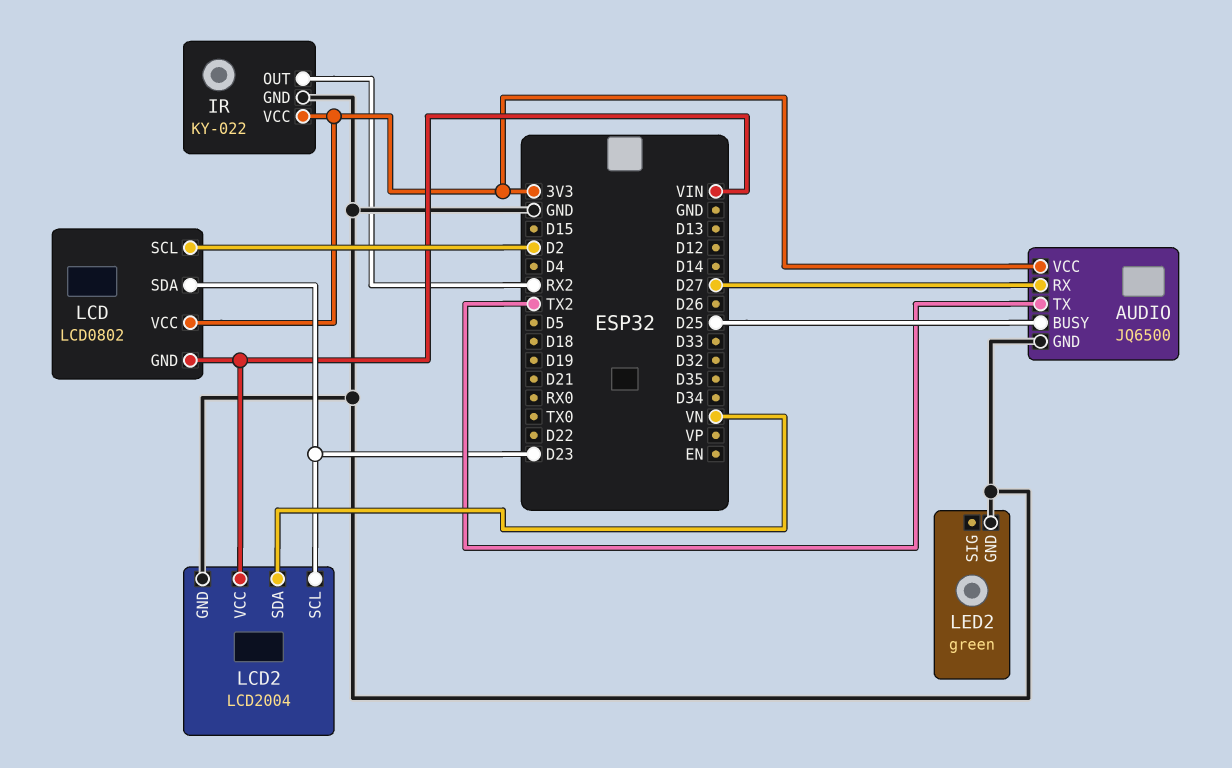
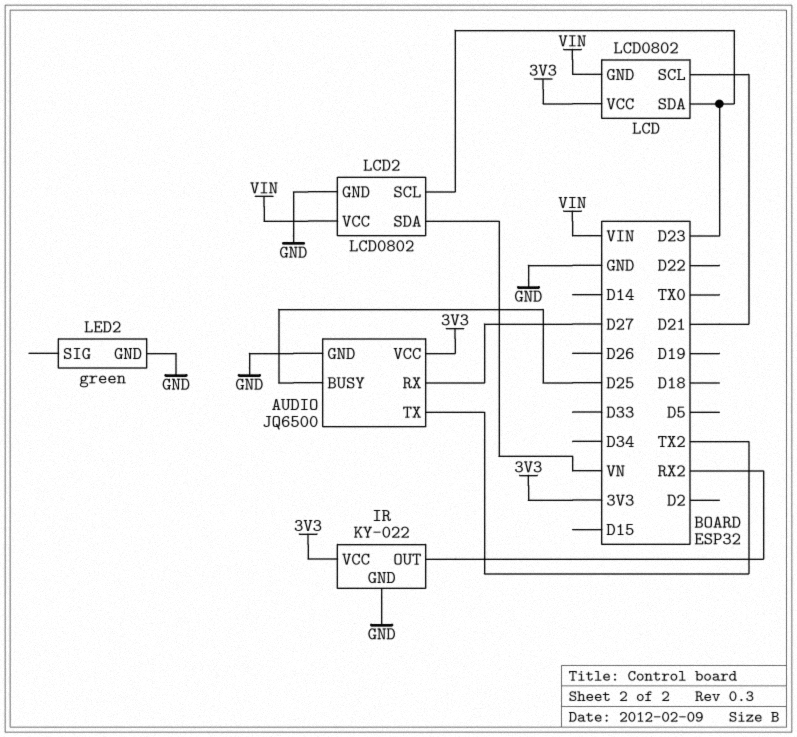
LCD pin SCL: D2 -> D21
LCD2: LCD2004 -> LCD0802

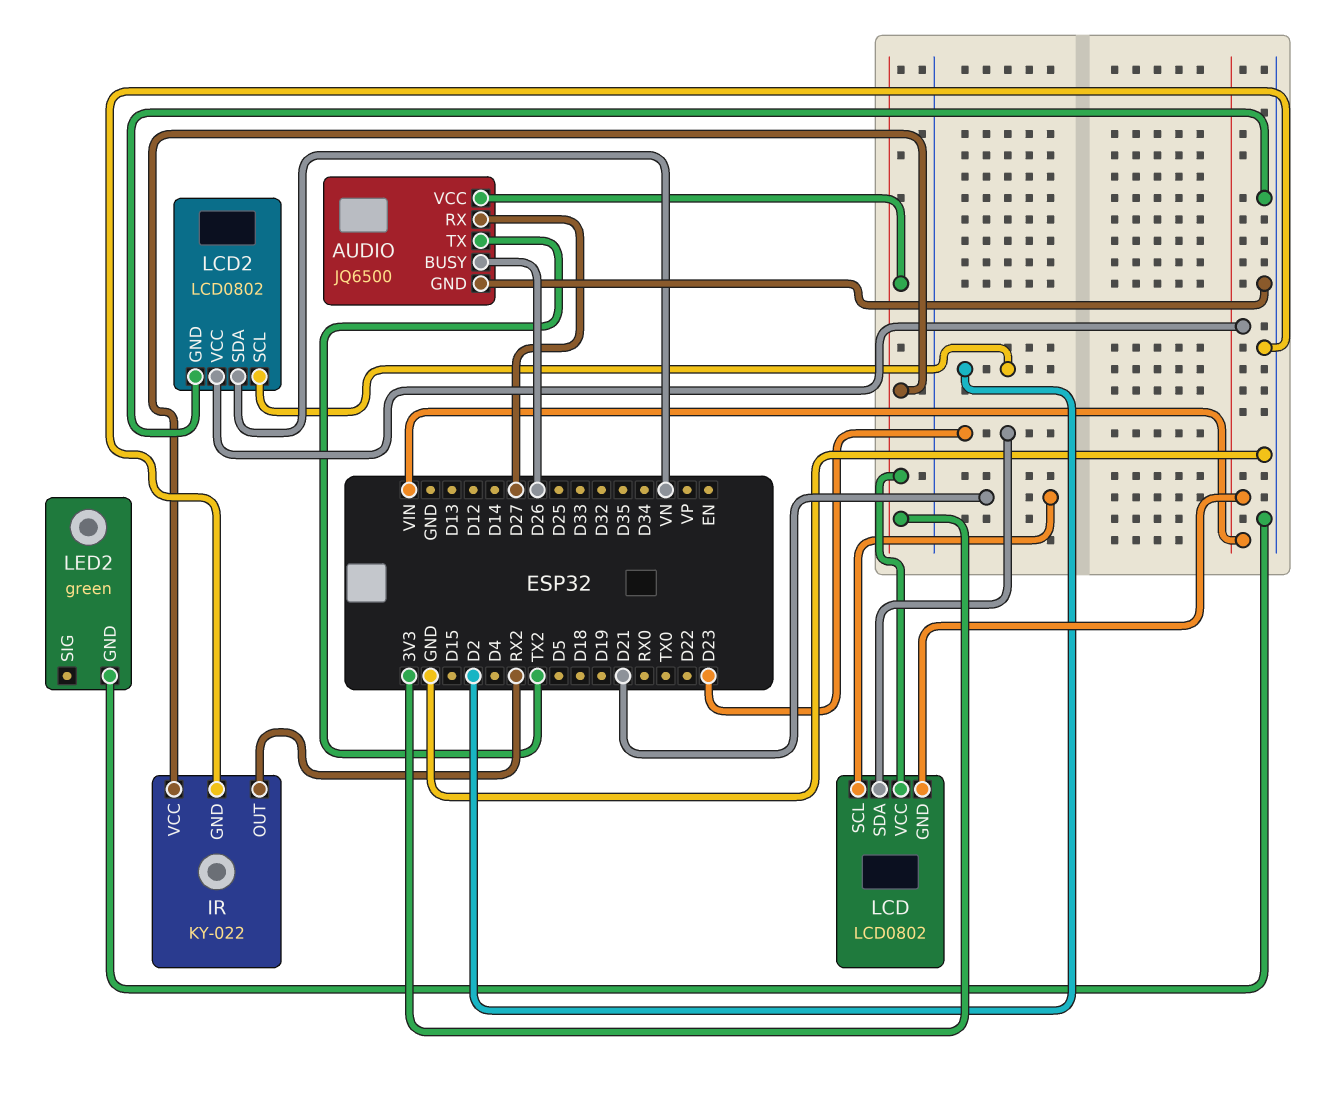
AUDIO pin BUSY: D25 -> D26
LCD2 pin SCL: D23 -> D2

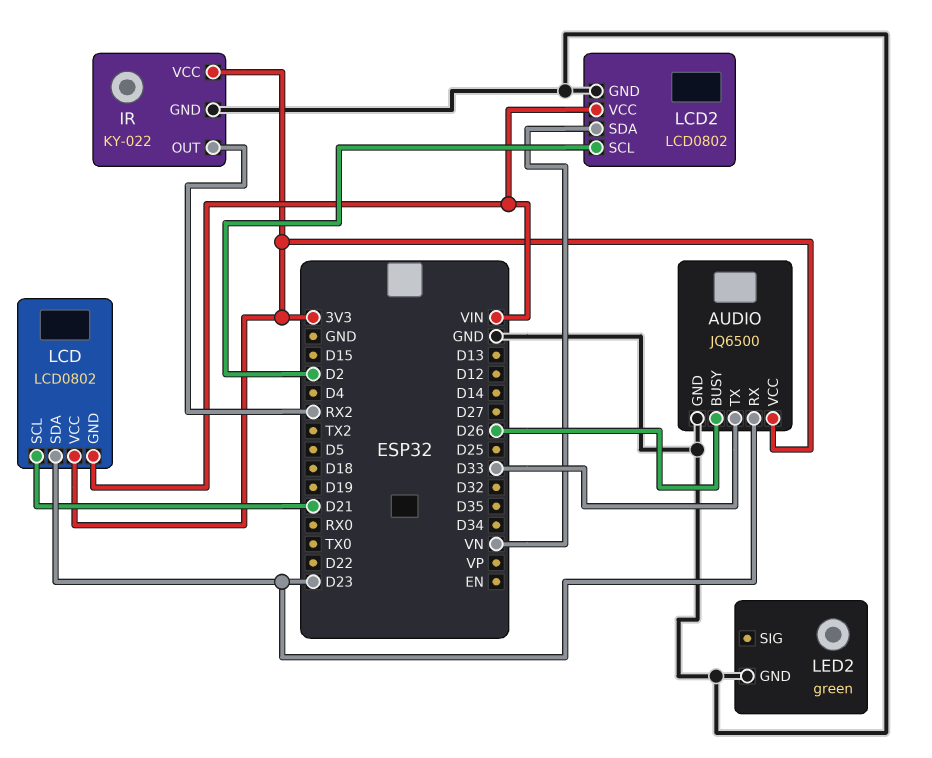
AUDIO pin RX: D27 -> D23
AUDIO pin TX: TX2 -> D33

